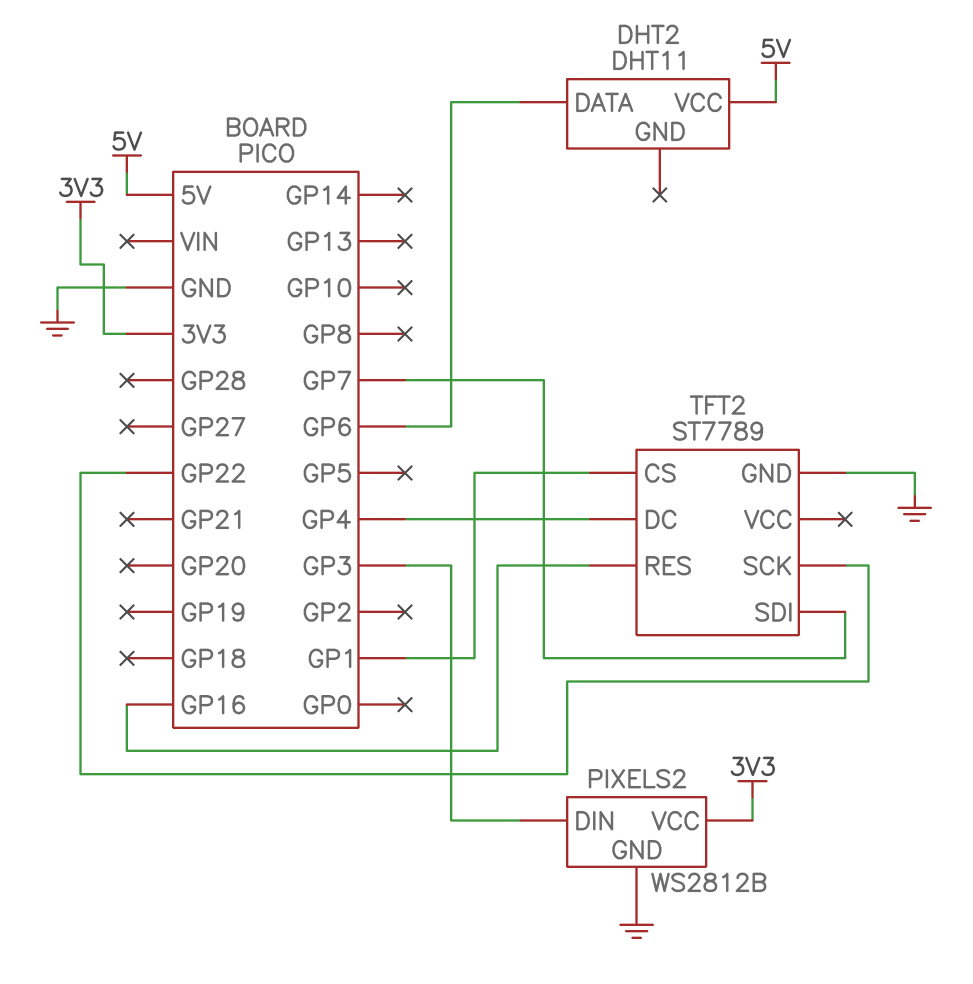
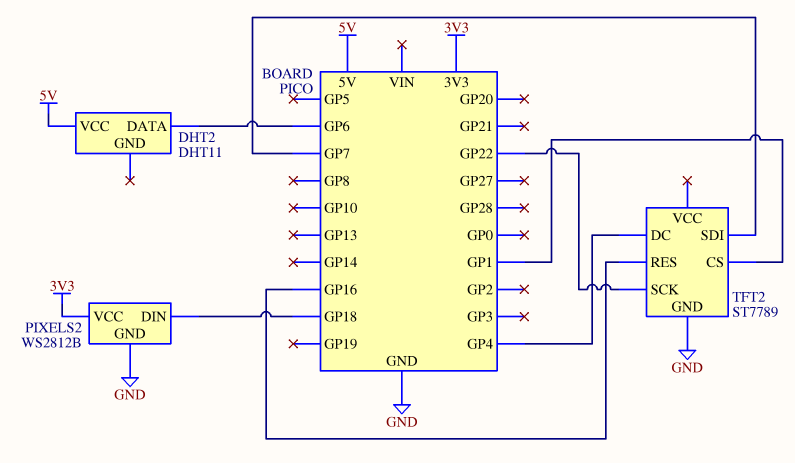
PIXELS2 pin DIN: GP3 -> GP18

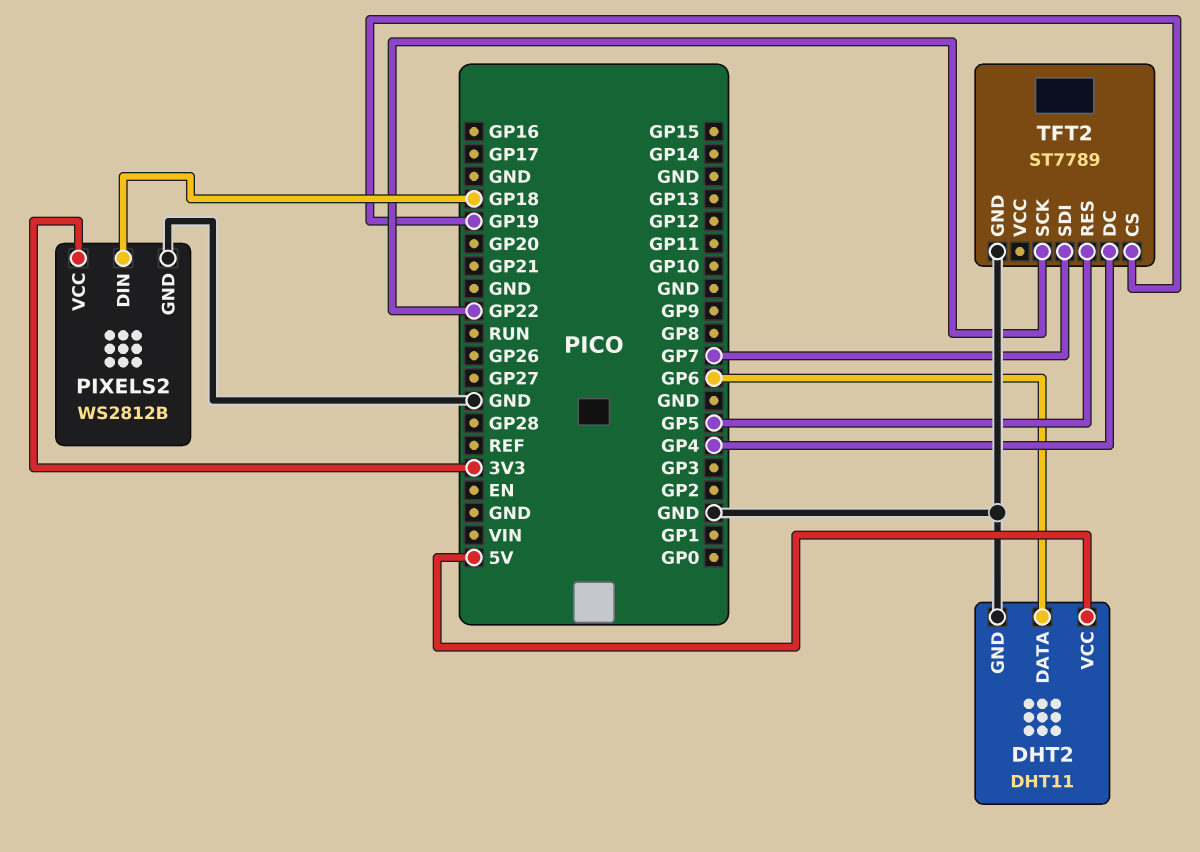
DHT2 pin GND: none -> GND
TFT2 pin CS: GP1 -> GP19
TFT2 pin RES: GP16 -> GP5

